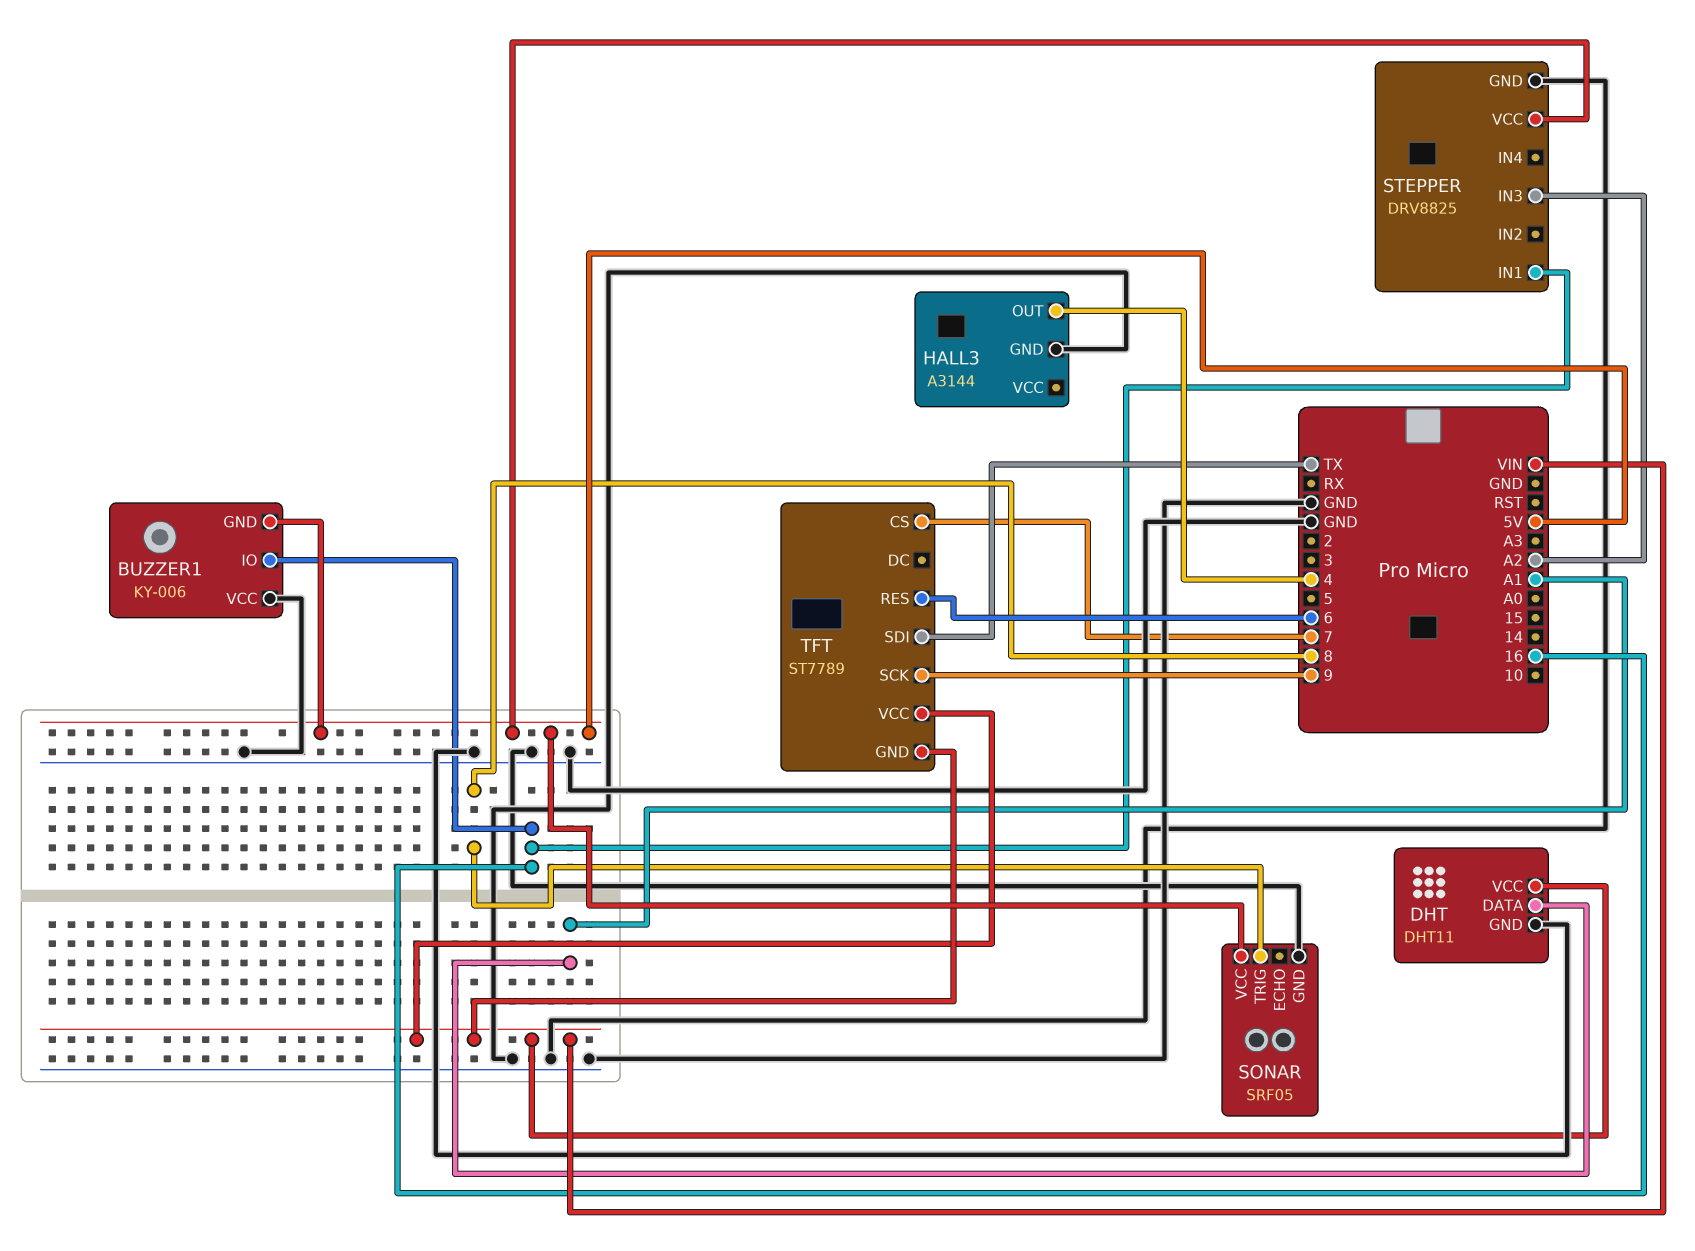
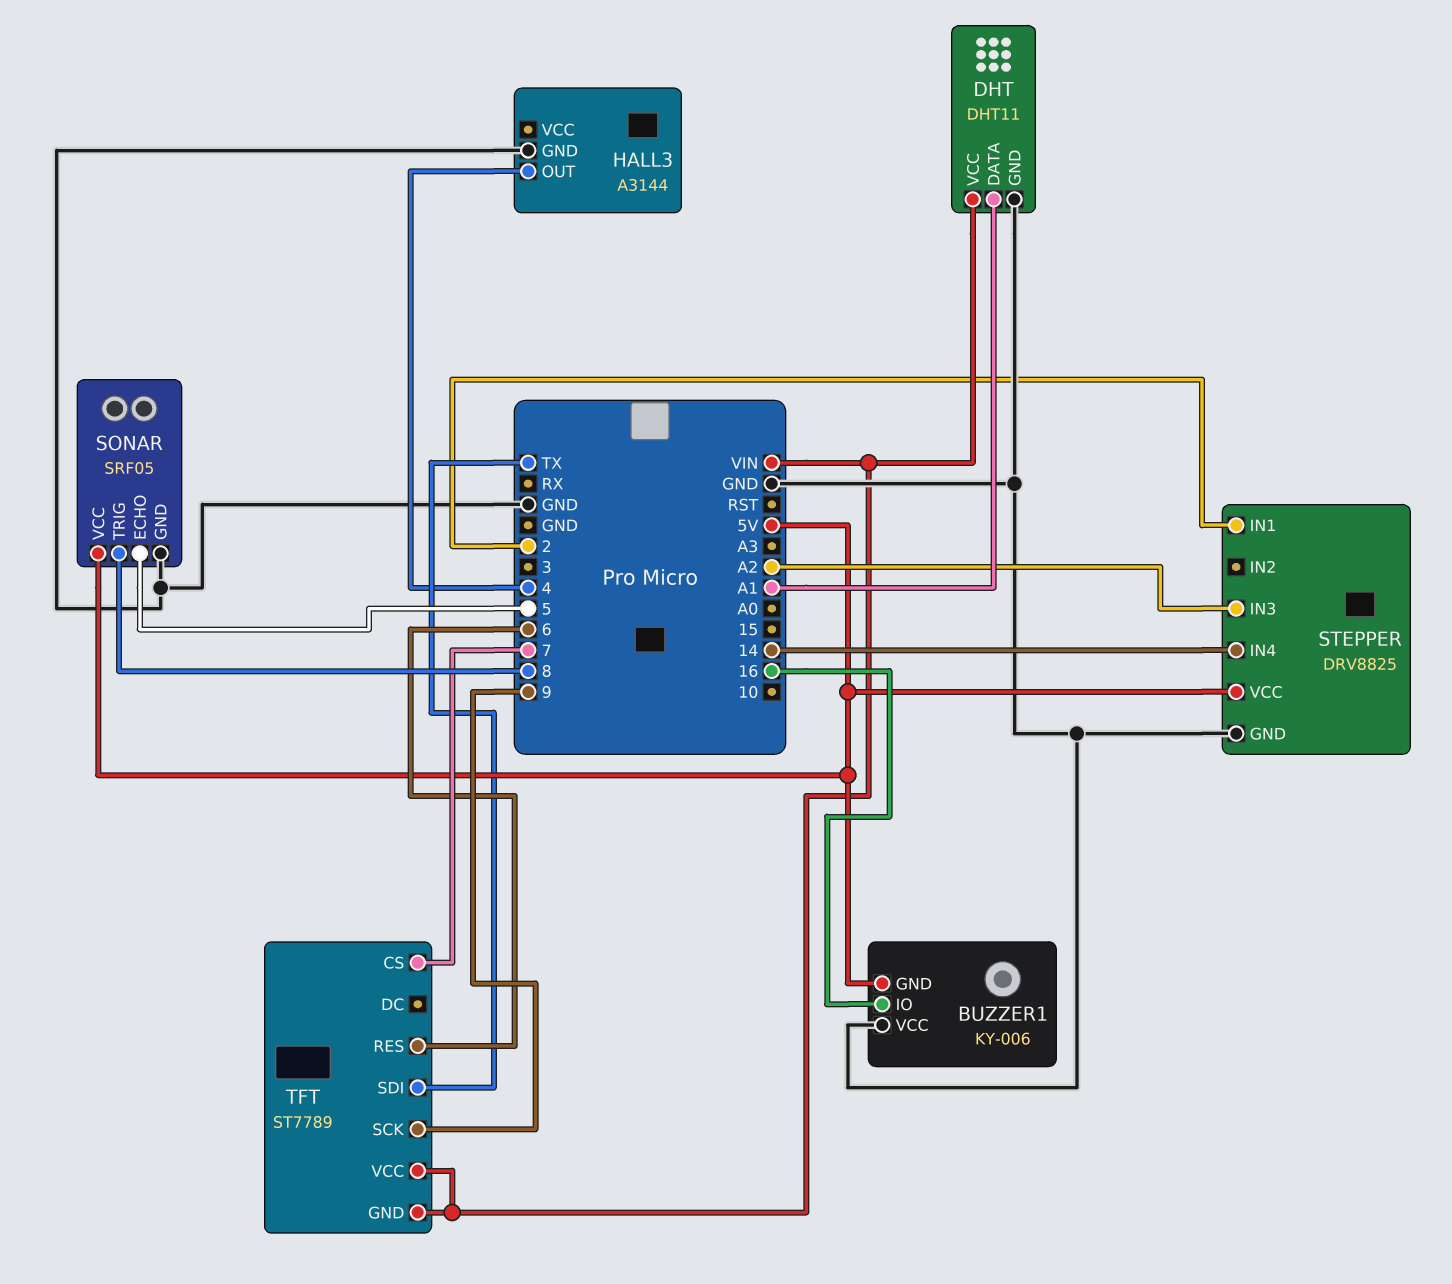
SONAR pin ECHO: none -> 5
STEPPER pin IN1: 16 -> 2
STEPPER pin IN4: none -> 14

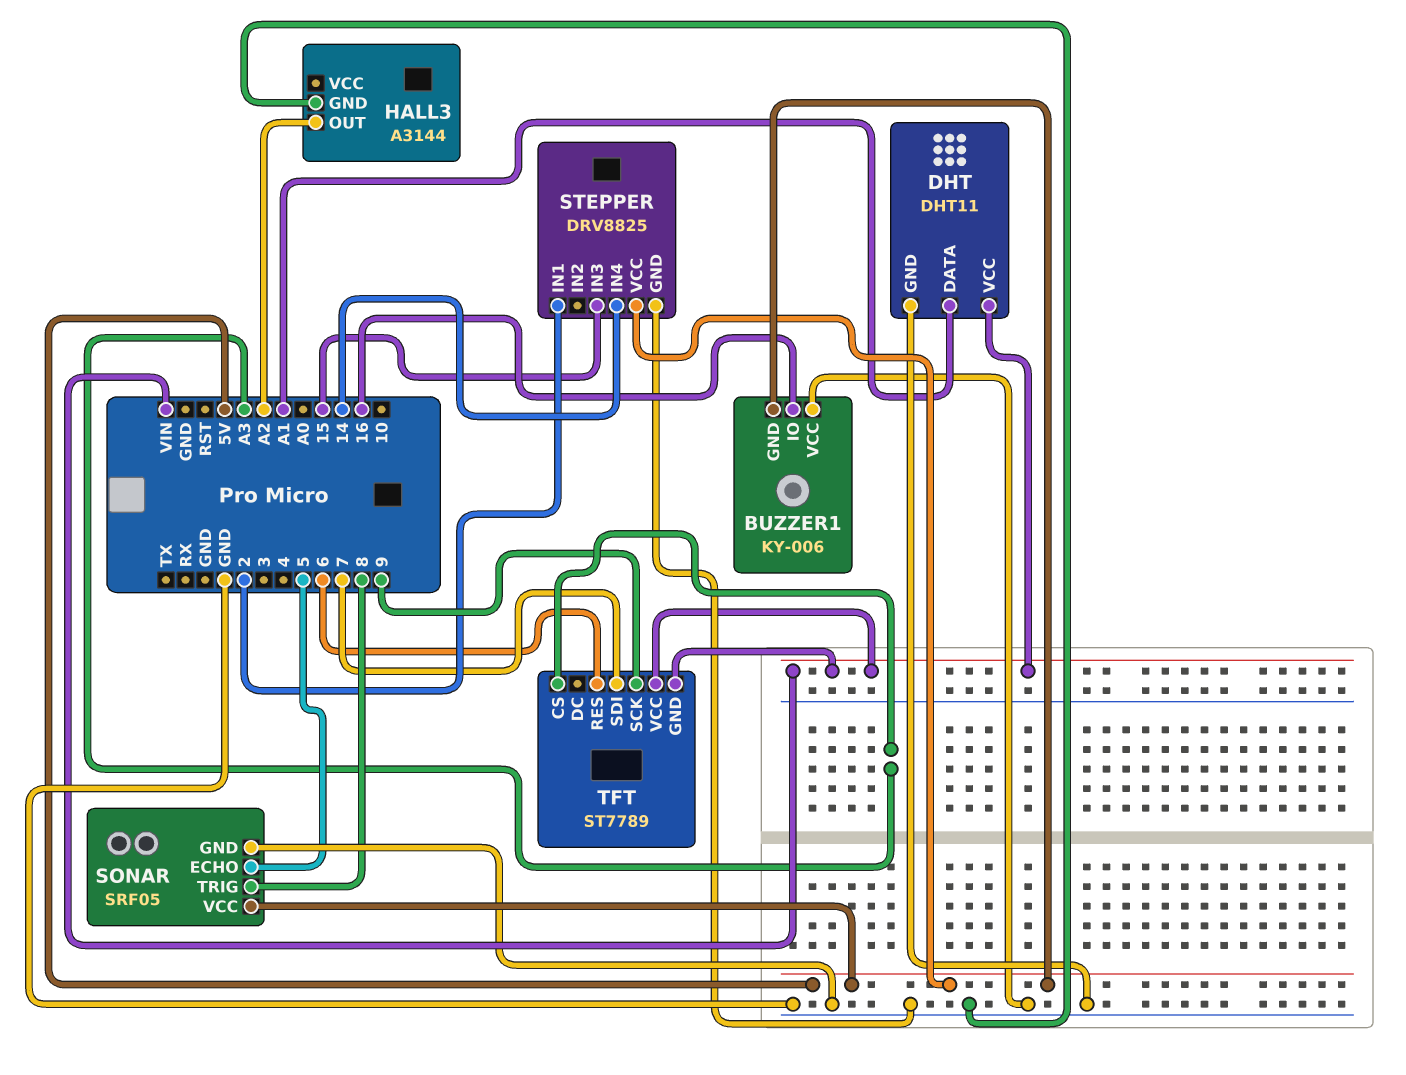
HALL3 pin OUT: 4 -> A2
STEPPER pin IN3: A2 -> 15
TFT pin CS: 7 -> A3
TFT pin SDI: TX -> 7

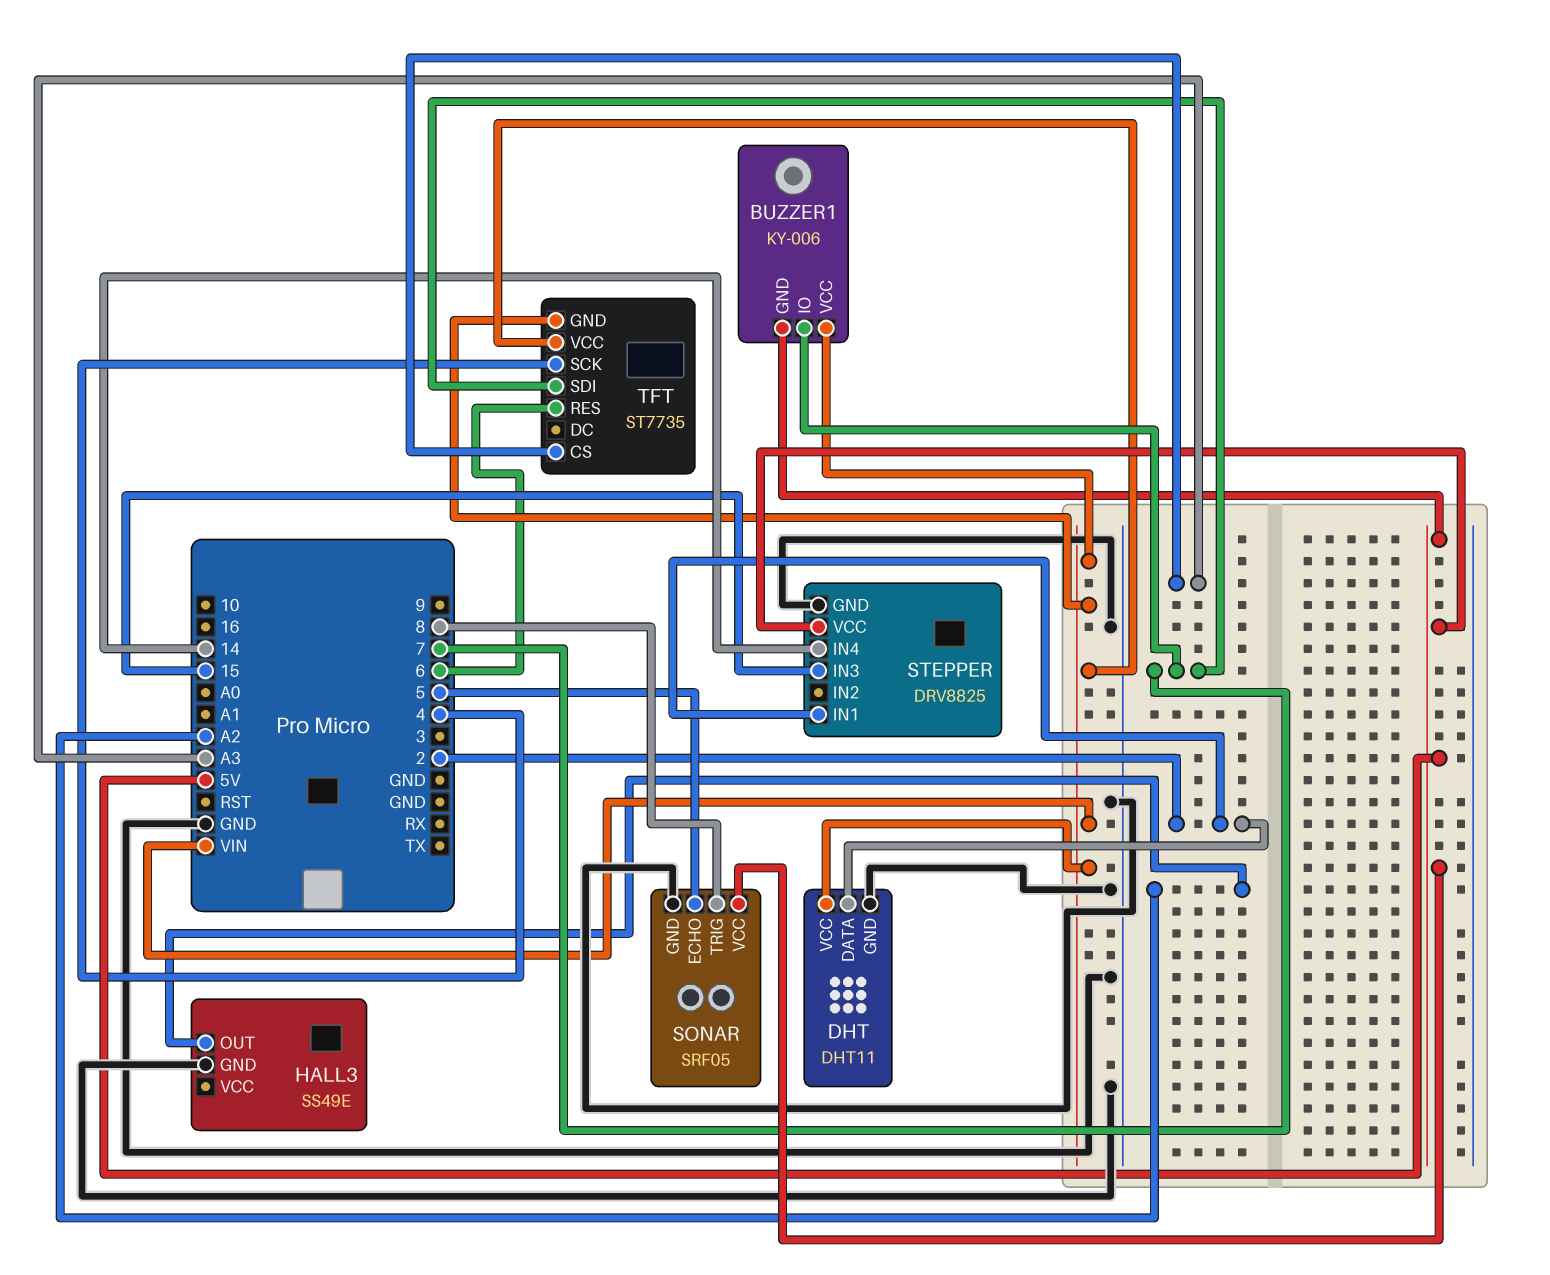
BUZZER1 pin IO: 16 -> 7
BUZZER1 pin VCC: GND -> VIN
DHT pin DATA: A1 -> 2
HALL3: A3144 -> SS49E
TFT: ST7789 -> ST7735
TFT pin SCK: 9 -> 4

